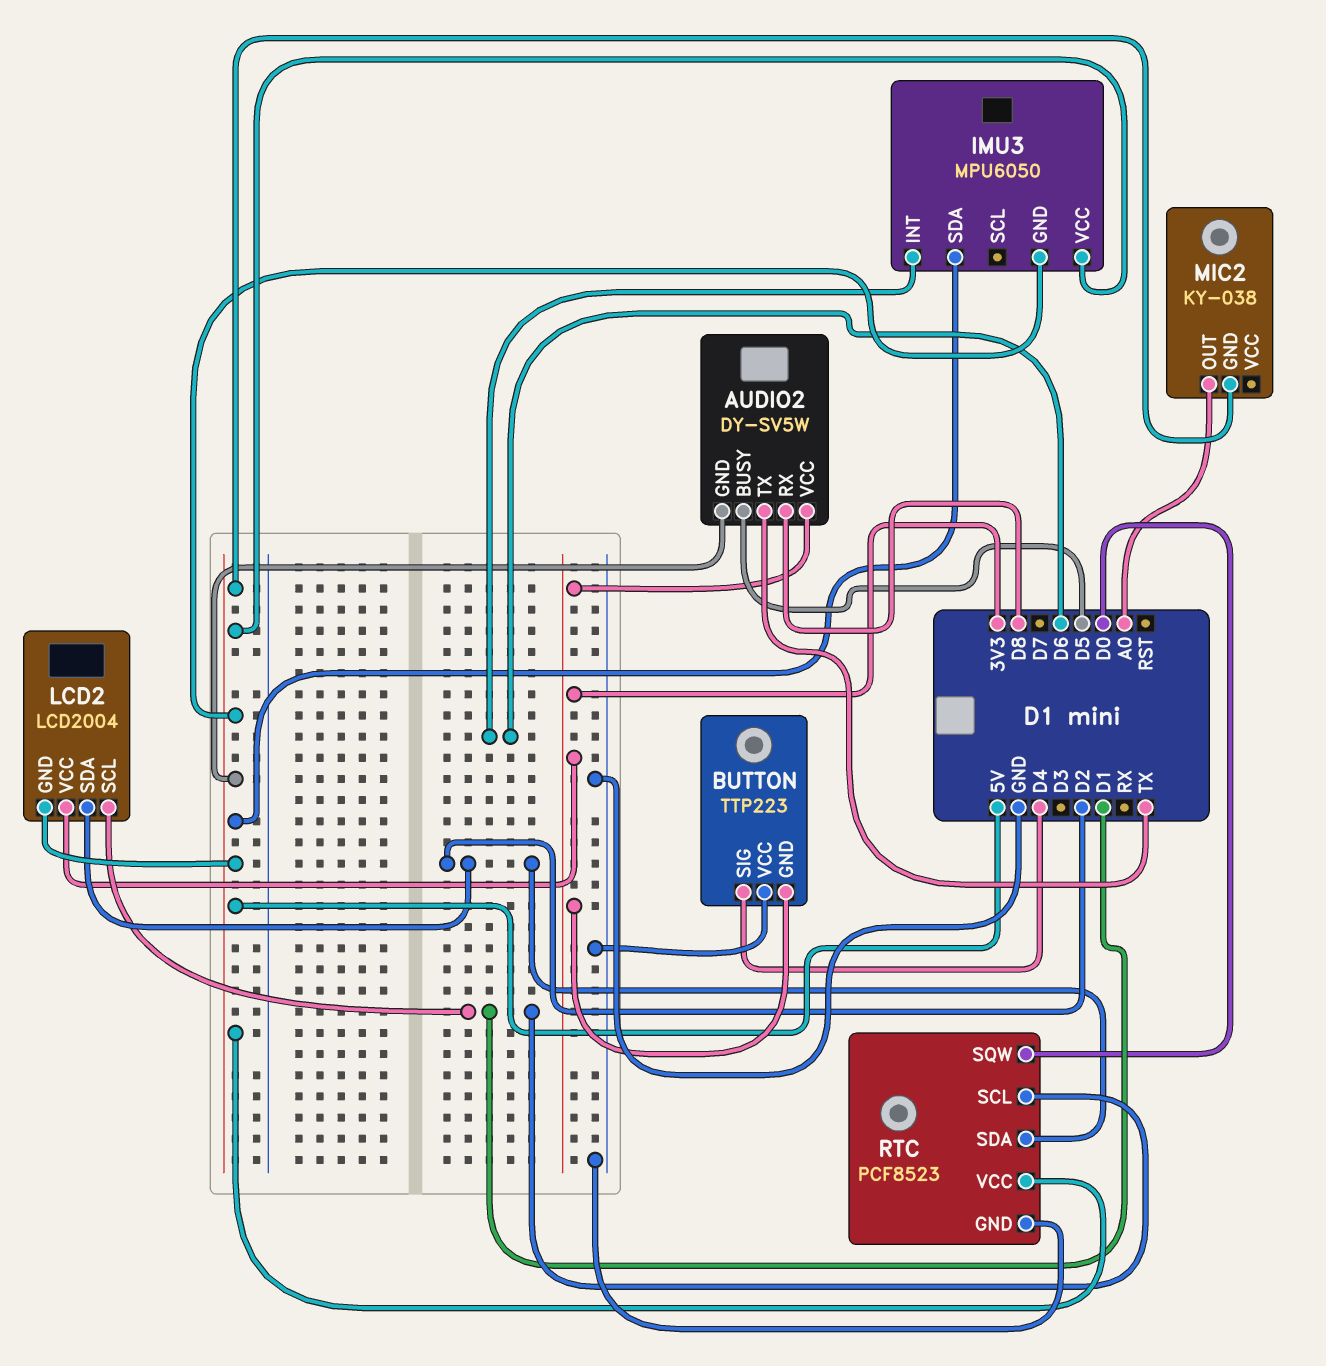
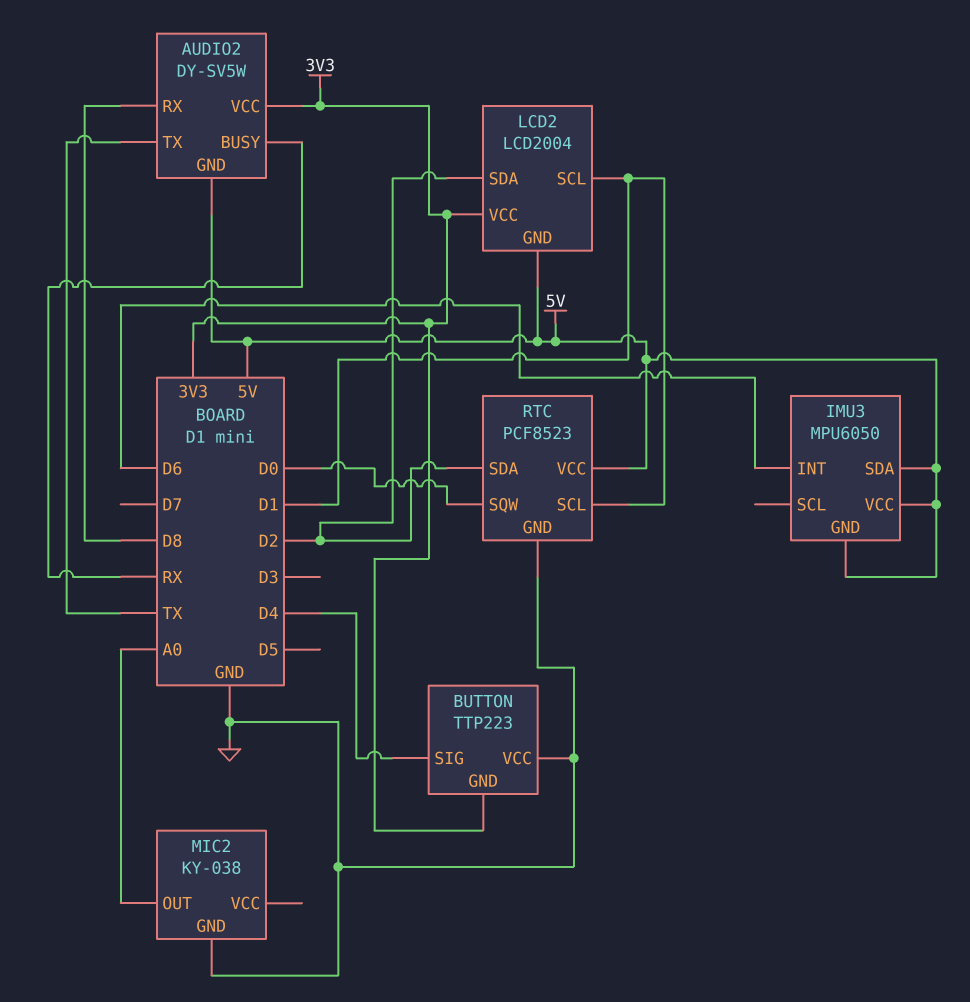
AUDIO2 pin BUSY: D5 -> RX
MIC2 pin GND: 5V -> GND

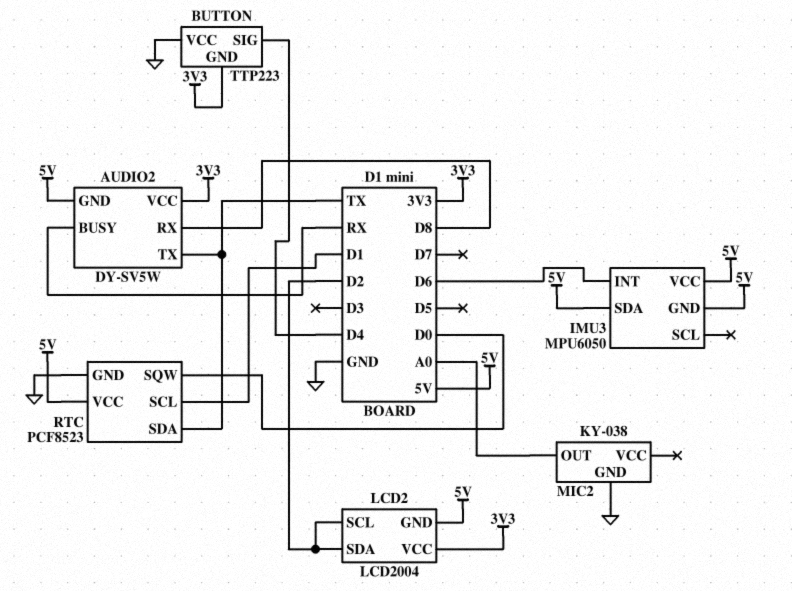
LCD2 pin SCL: D1 -> D2
RTC pin SDA: D2 -> TX

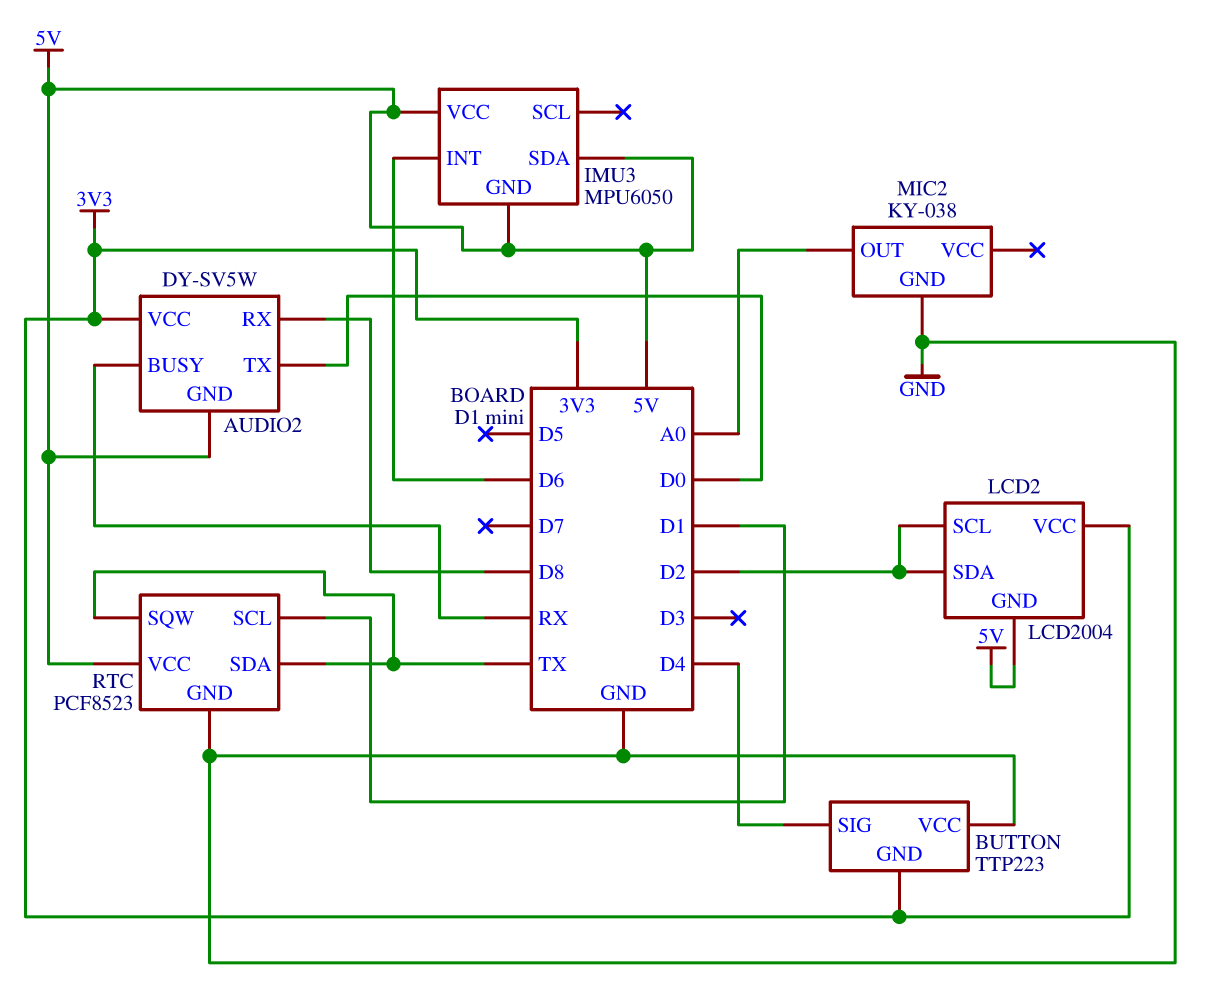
AUDIO2 pin TX: TX -> D0
RTC pin SQW: D0 -> TX

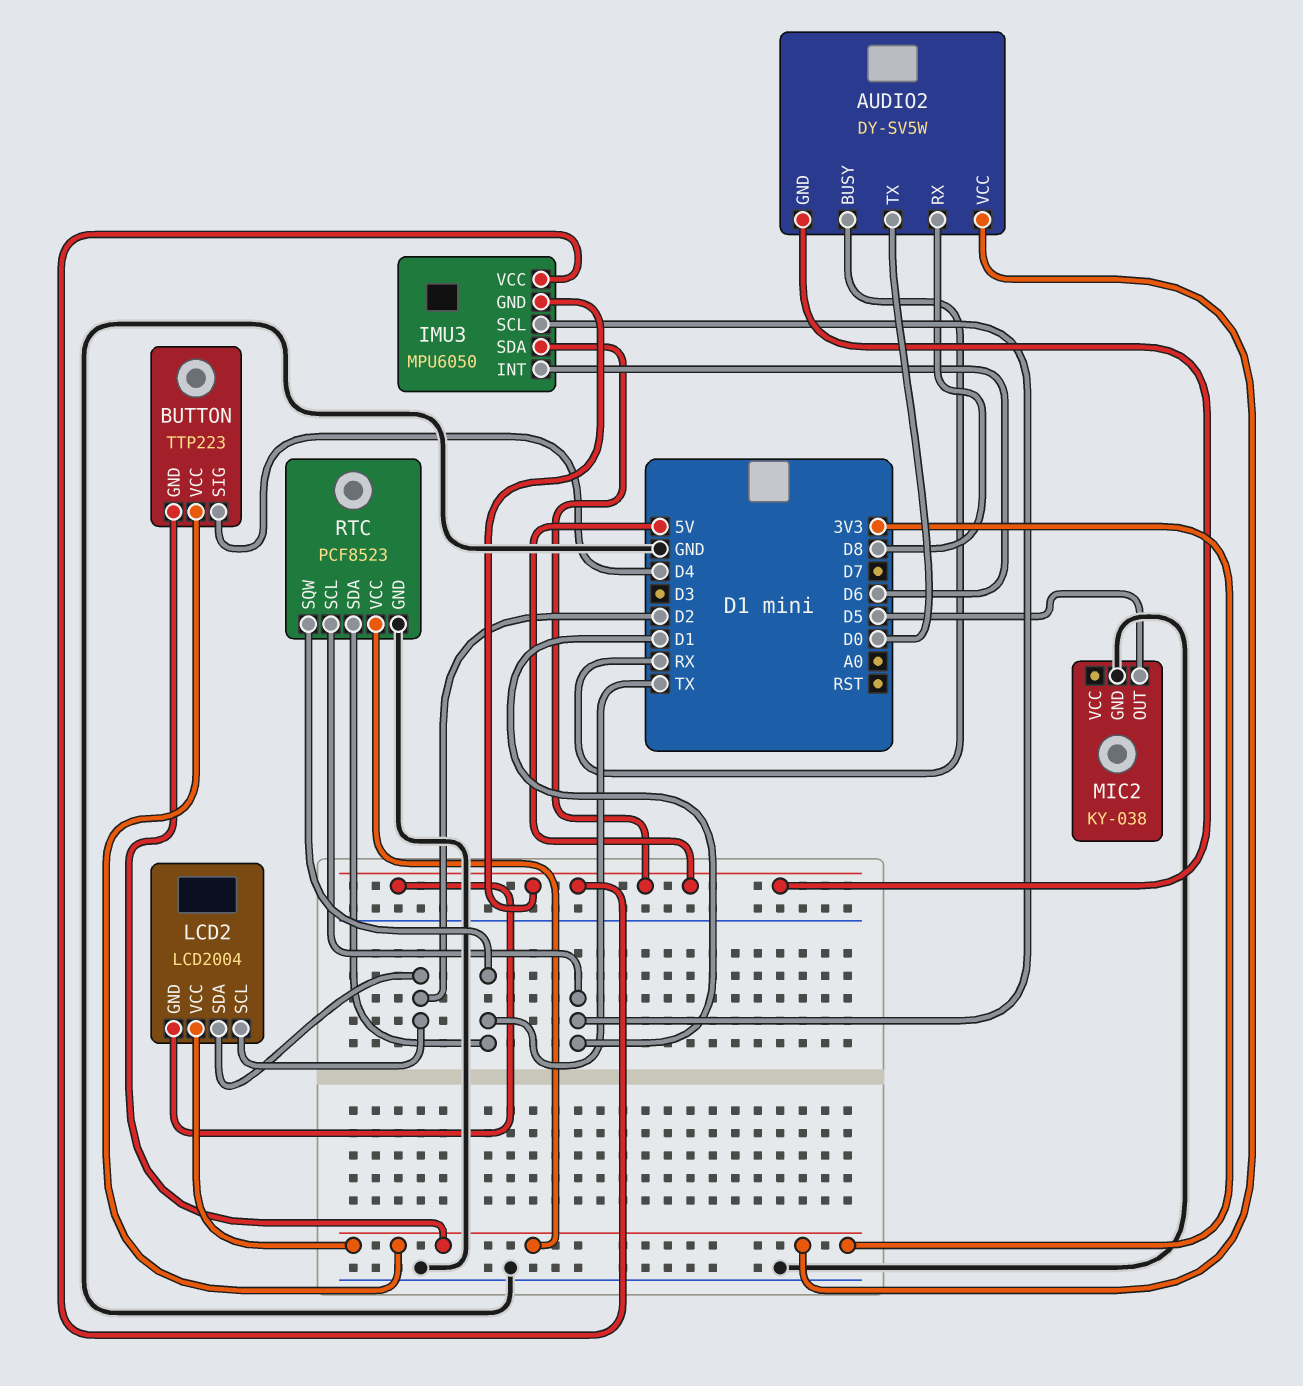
BUTTON pin VCC: GND -> 3V3
IMU3 pin SCL: none -> D1
MIC2 pin OUT: A0 -> D5
RTC pin VCC: 5V -> 3V3

